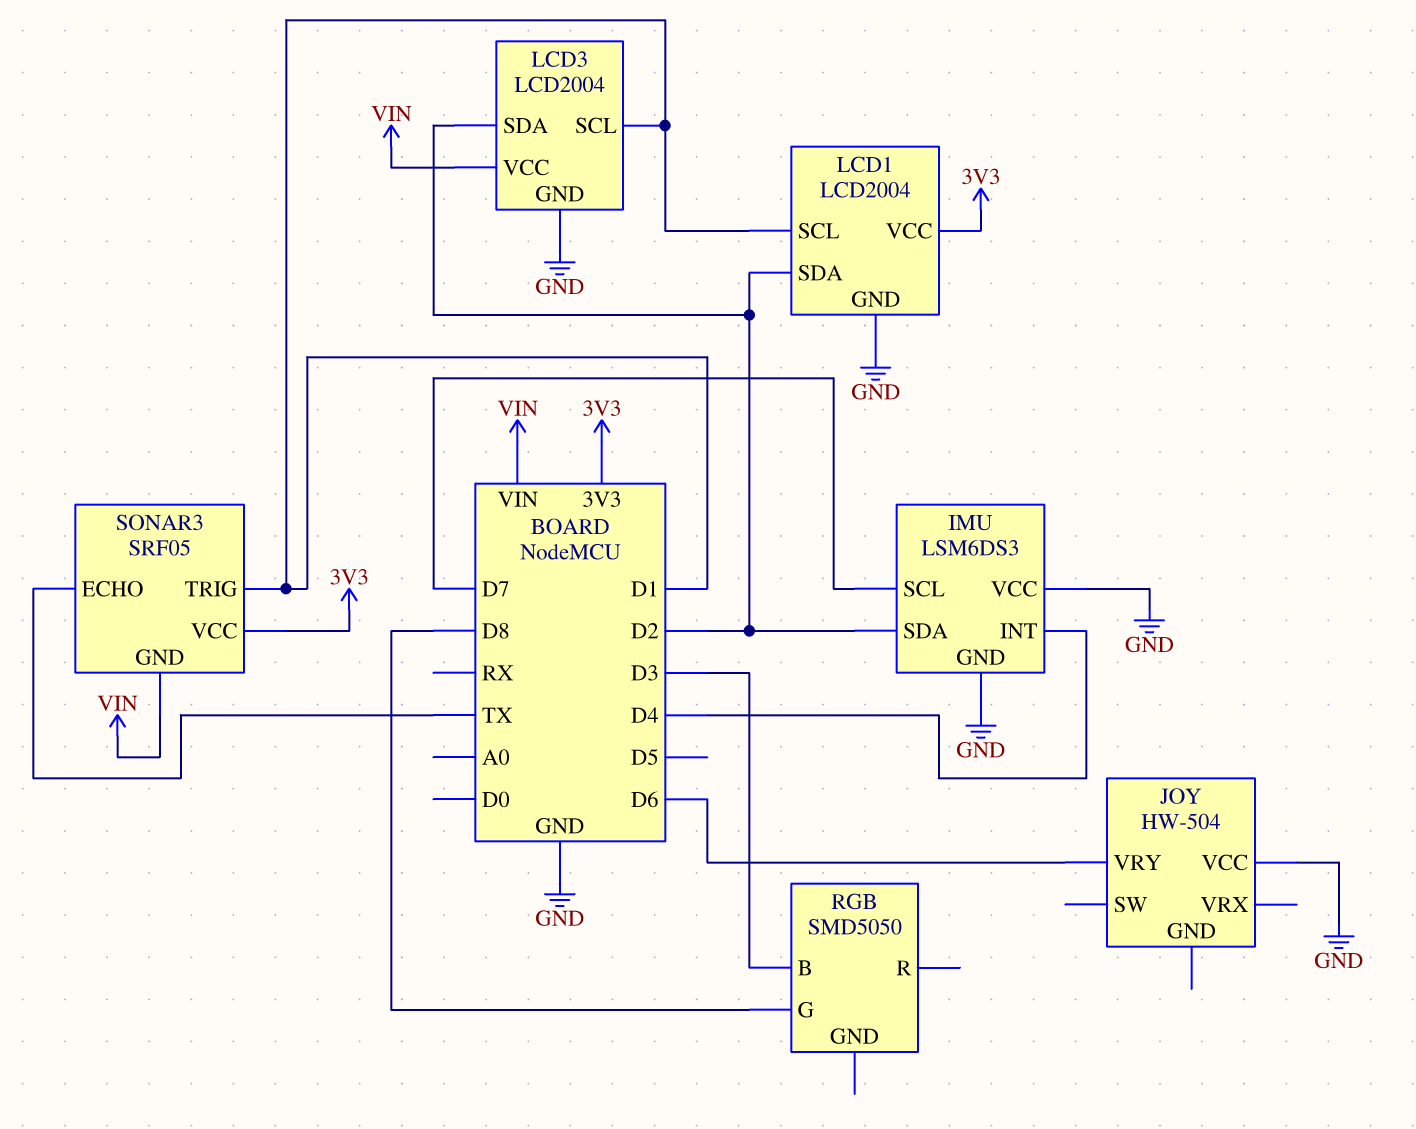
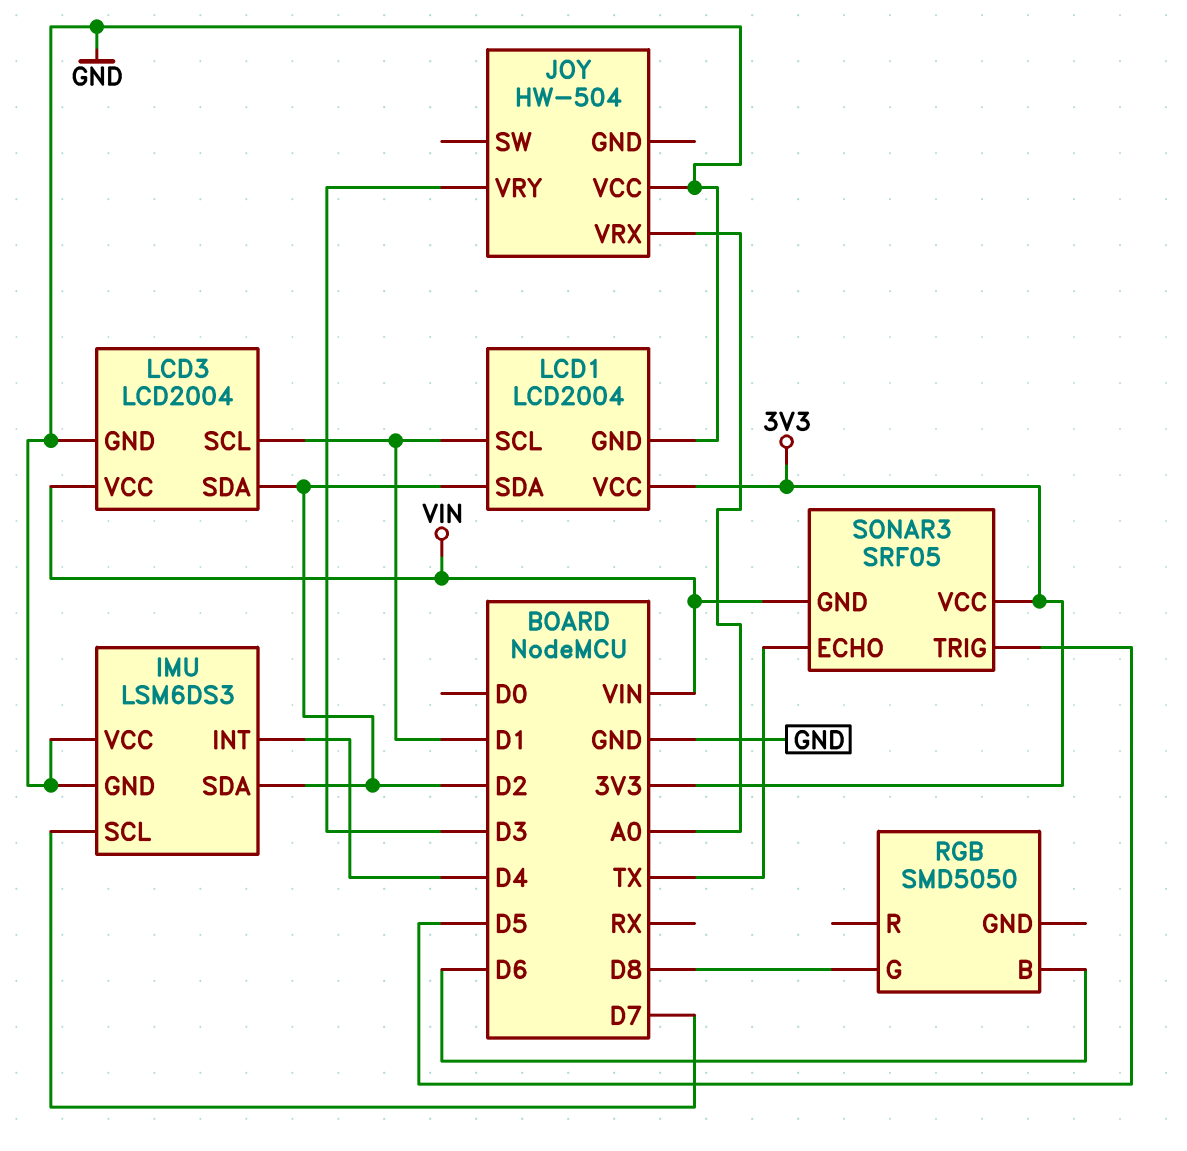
JOY pin VRX: none -> A0
JOY pin VRY: D6 -> D3
RGB pin B: D3 -> D6
SONAR3 pin TRIG: D1 -> D5

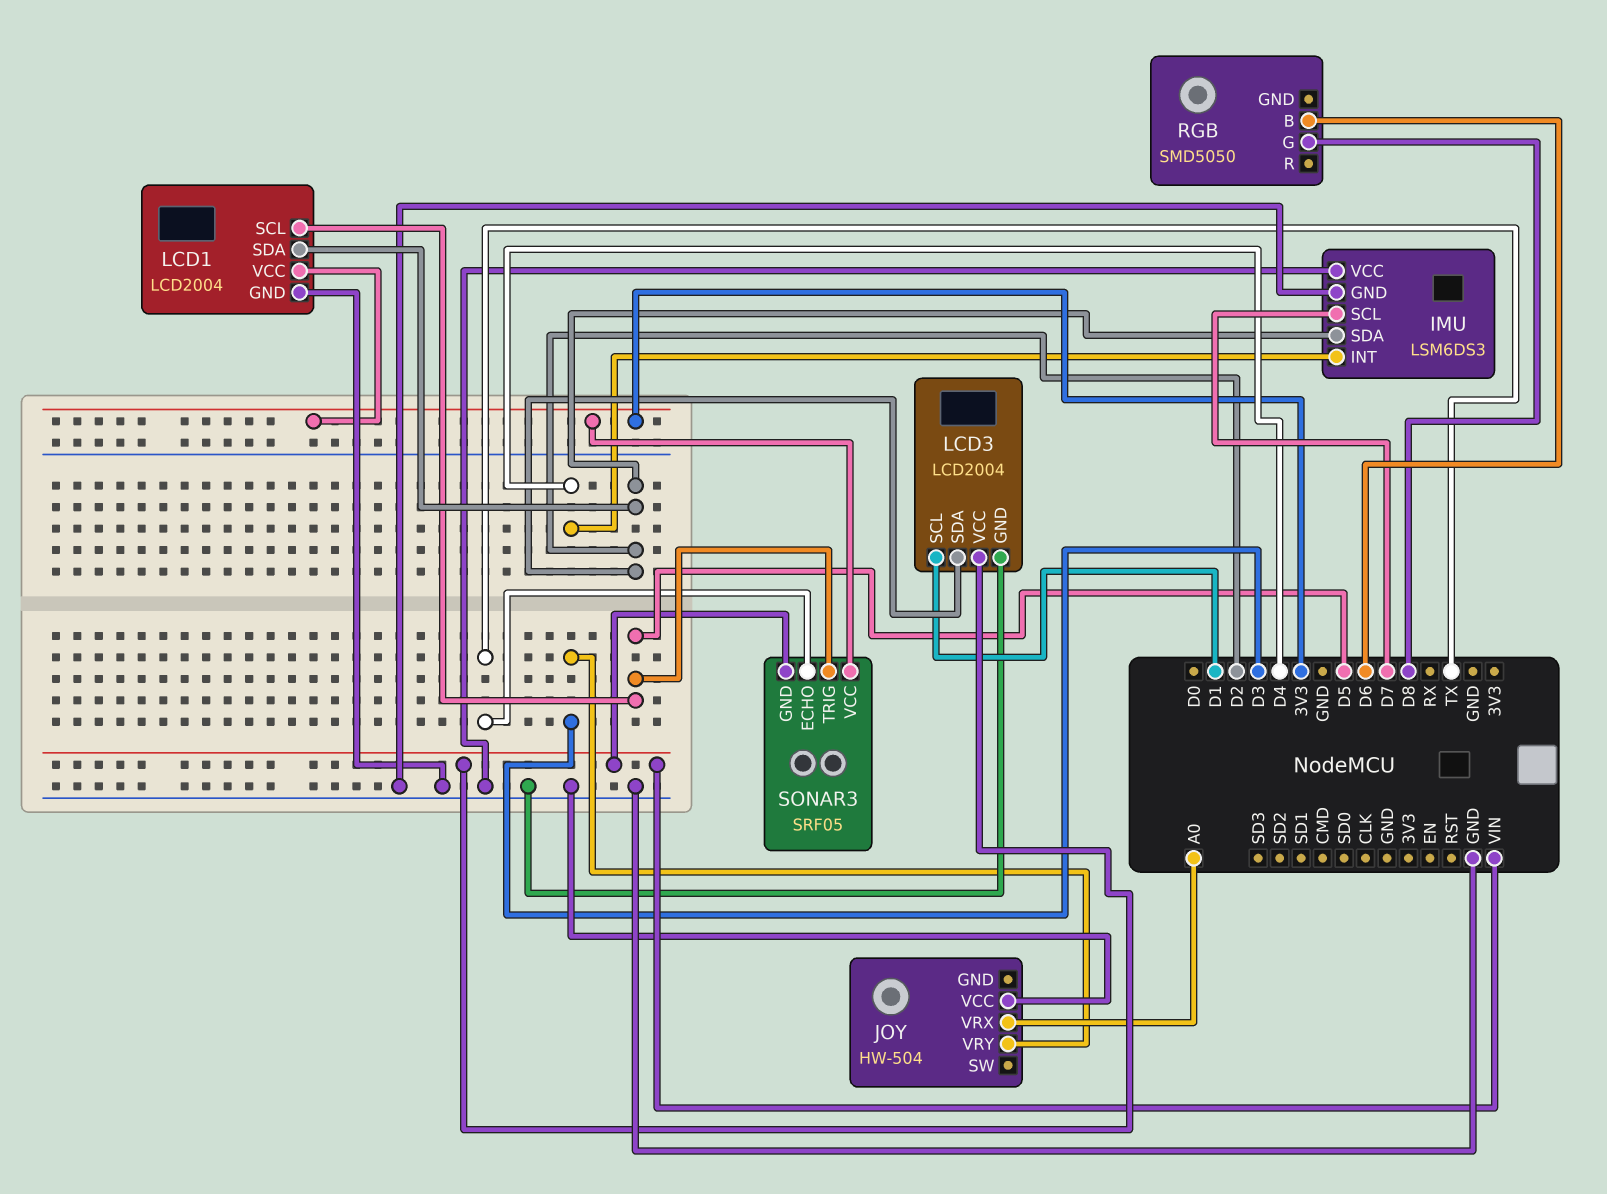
LCD1 pin SCL: D1 -> D5

